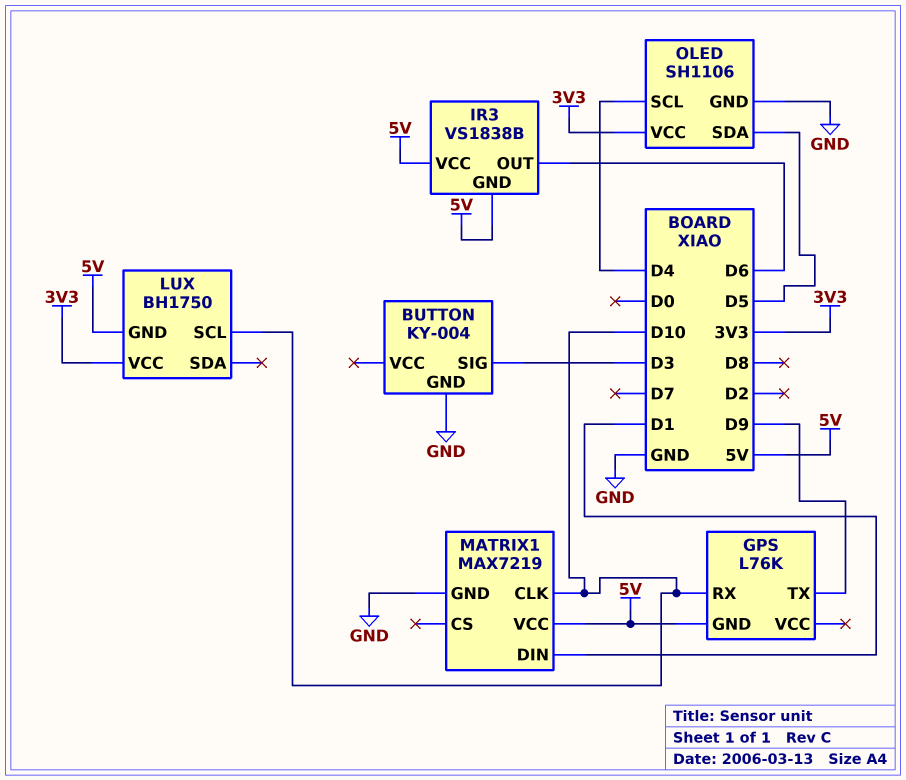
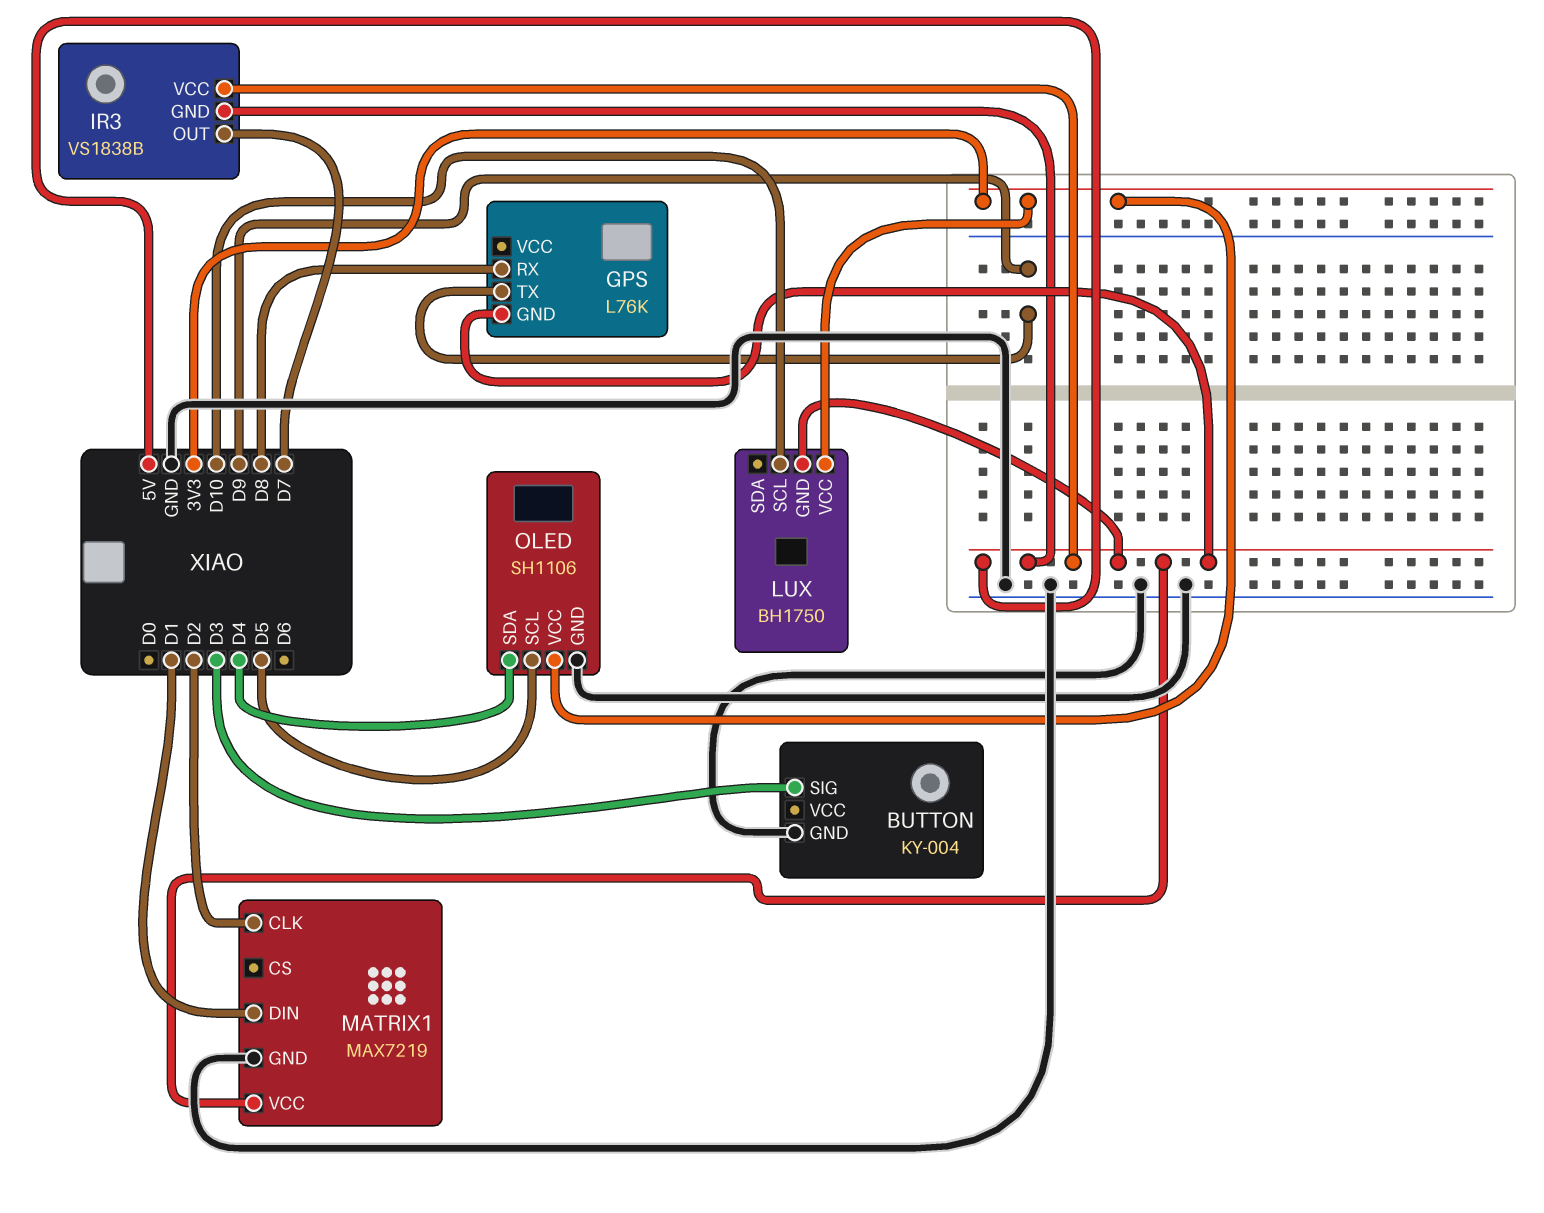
GPS pin RX: D10 -> D8
IR3 pin OUT: D6 -> D7
MATRIX1 pin CLK: D10 -> D2
OLED pin SCL: D4 -> D5
OLED pin SDA: D5 -> D4

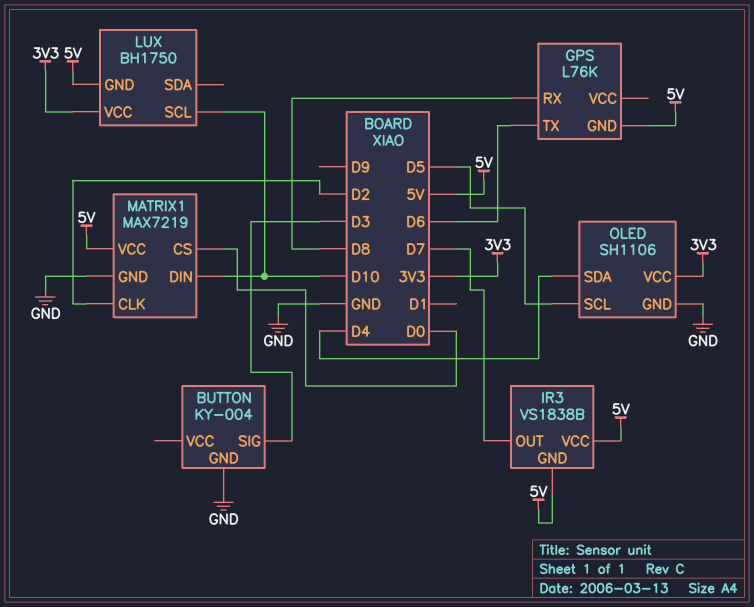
GPS pin TX: D9 -> D6
MATRIX1 pin CS: none -> D0
MATRIX1 pin DIN: D1 -> D10

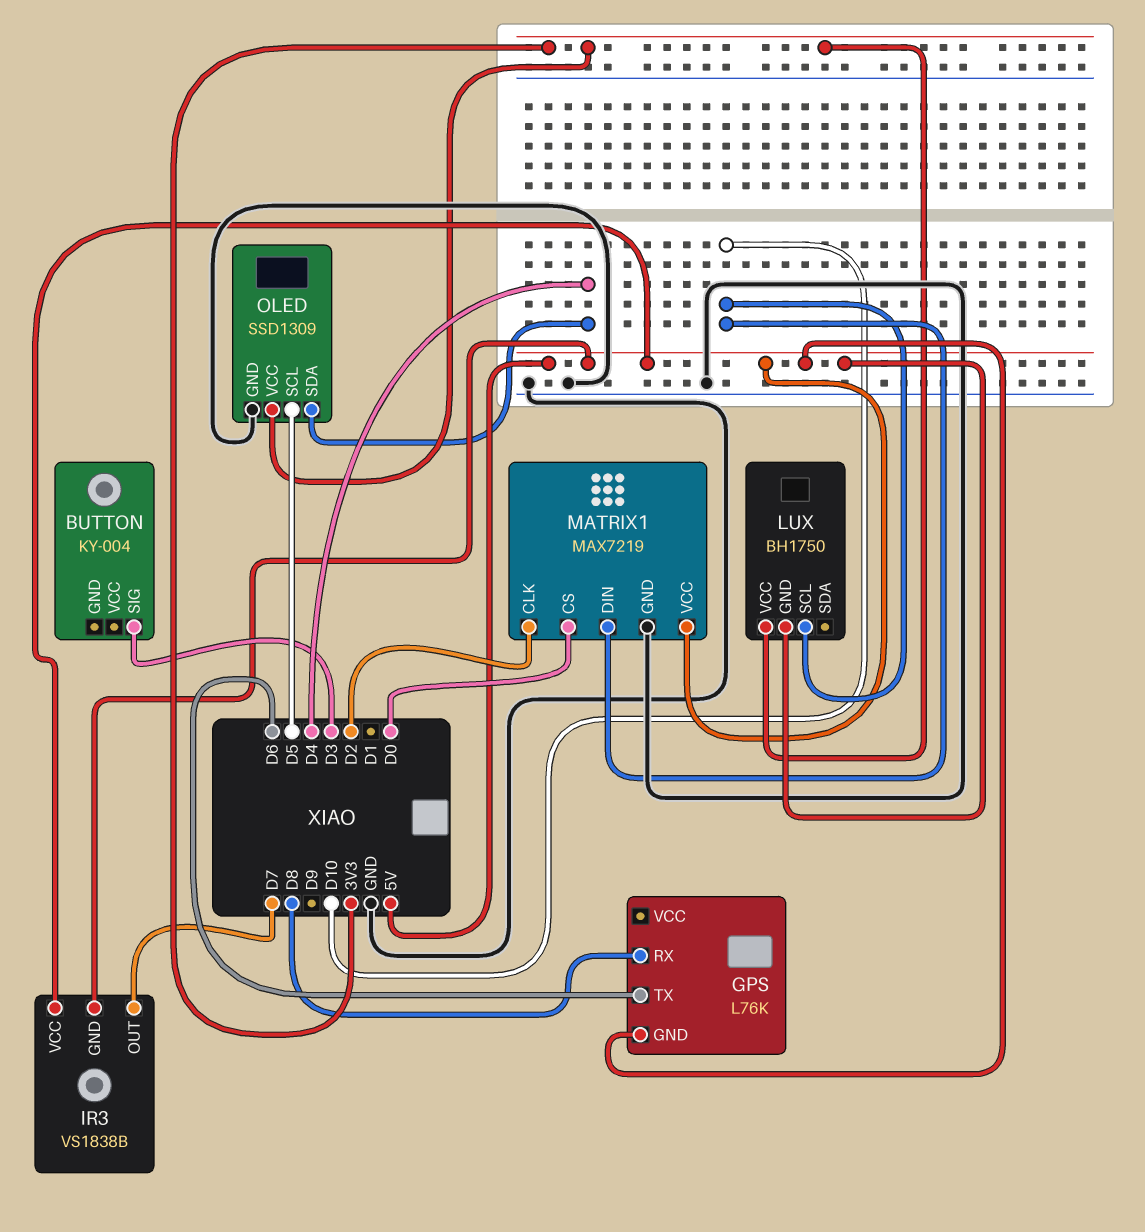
BUTTON pin GND: GND -> none
OLED: SH1106 -> SSD1309

